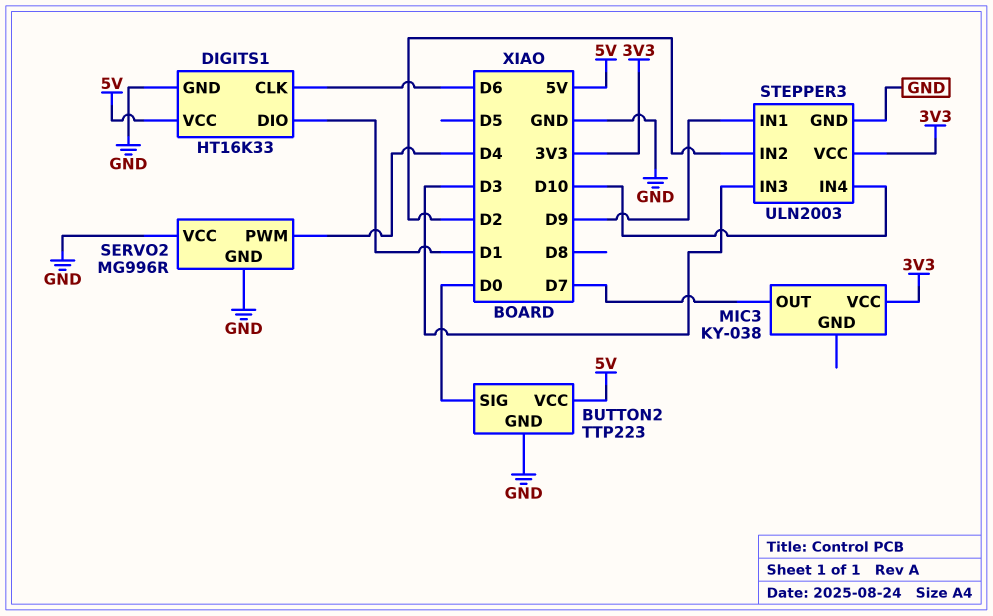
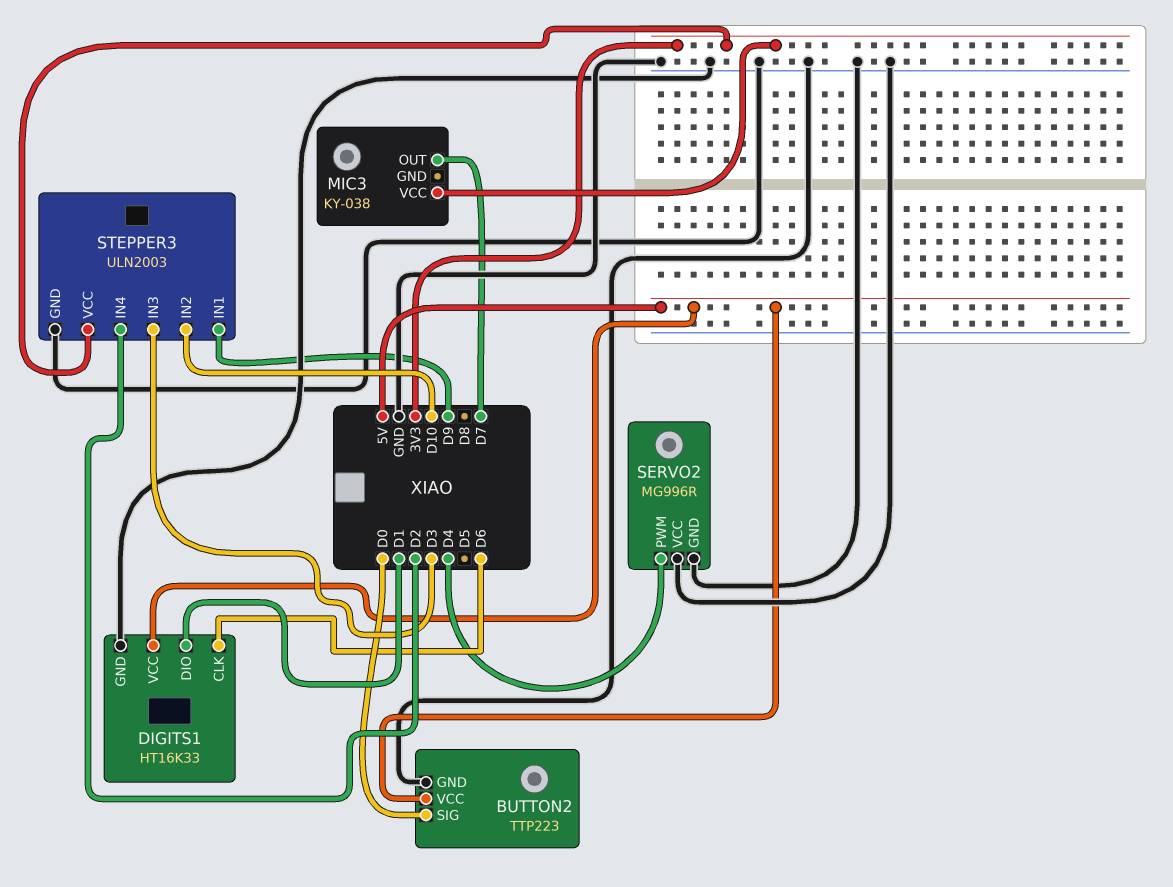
STEPPER3 pin IN2: D2 -> D10
STEPPER3 pin IN4: D10 -> D2

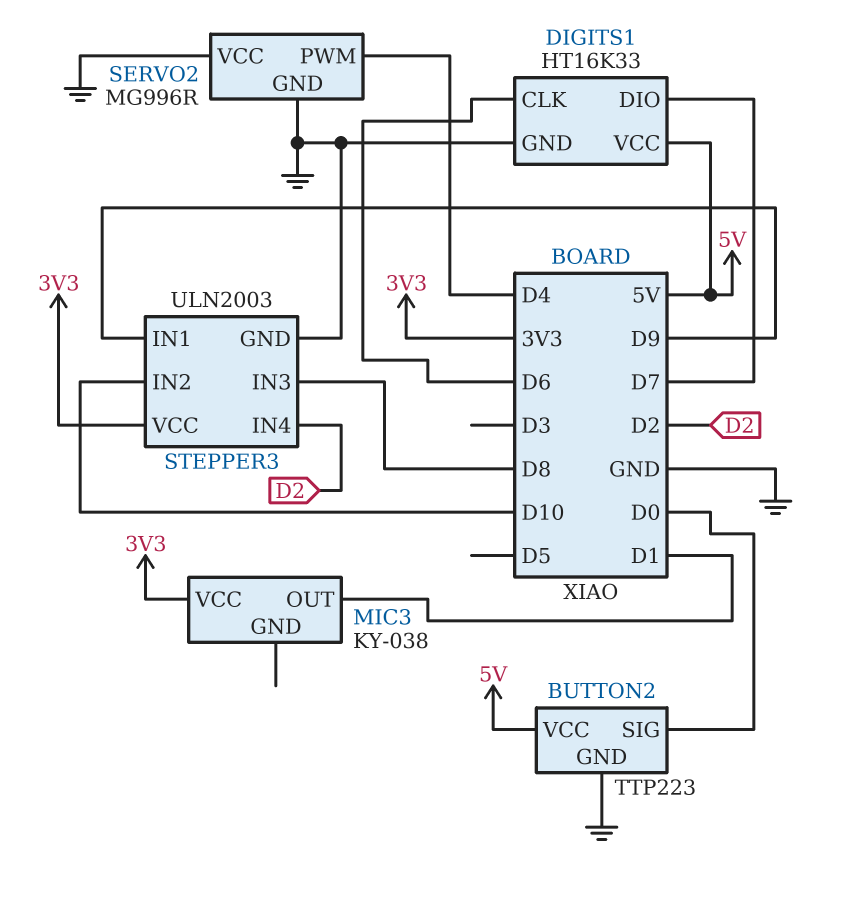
DIGITS1 pin DIO: D1 -> D7
MIC3 pin OUT: D7 -> D1
STEPPER3 pin IN3: D3 -> D8

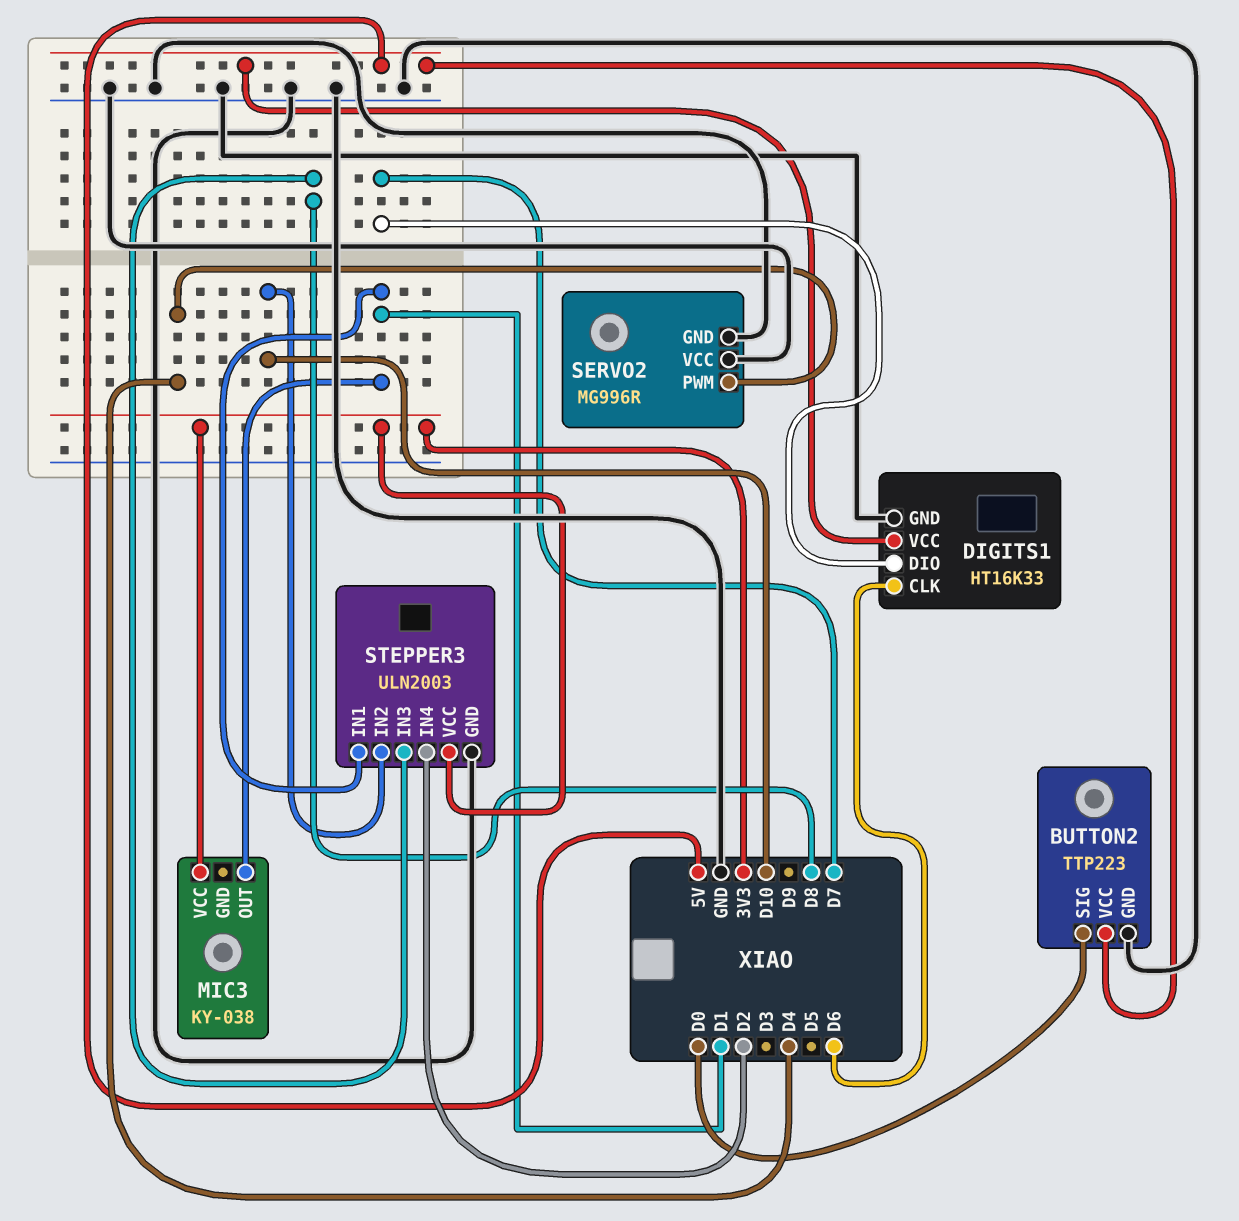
STEPPER3 pin IN1: D9 -> D1

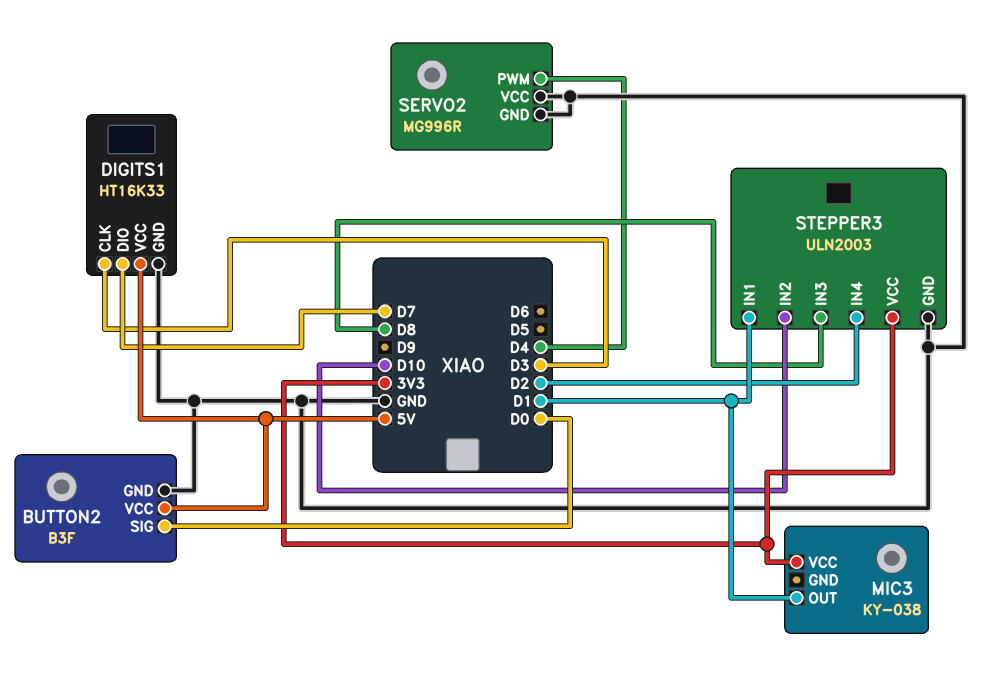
BUTTON2: TTP223 -> B3F
DIGITS1 pin CLK: D6 -> D3

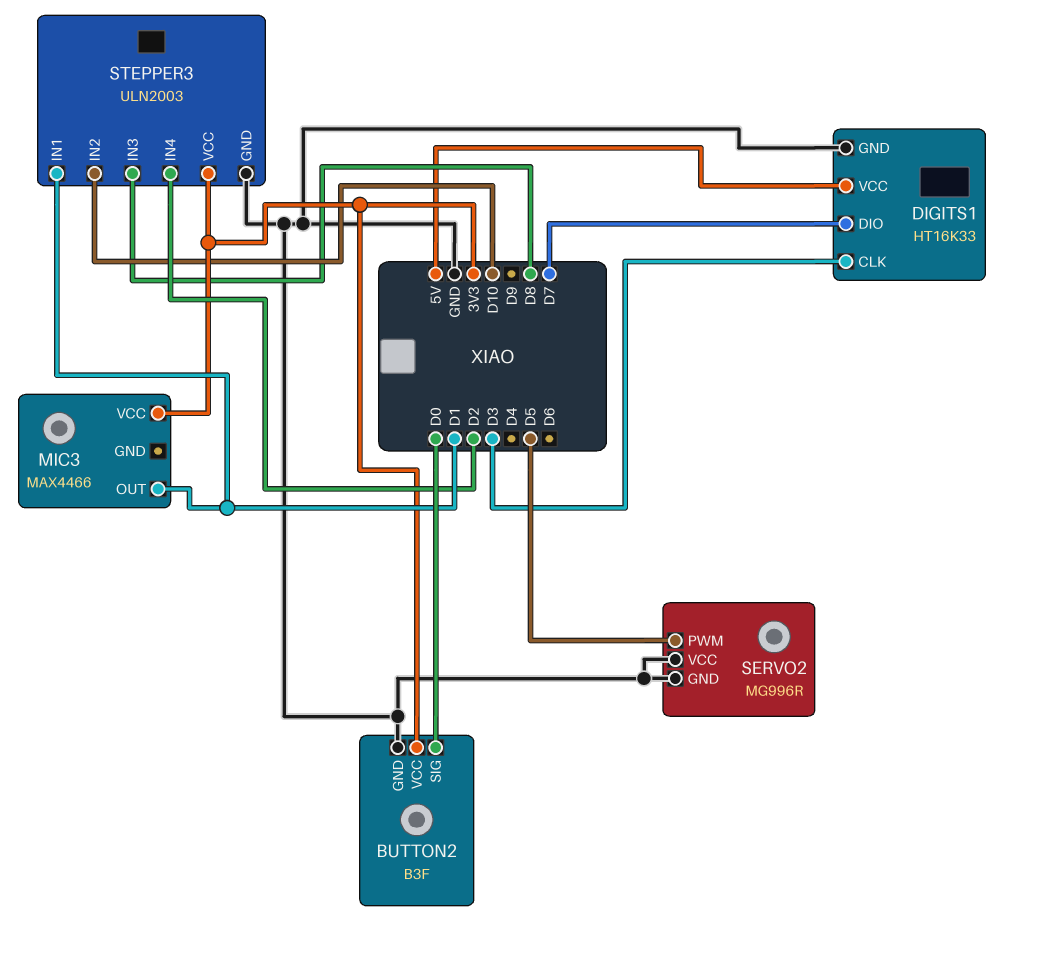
BUTTON2 pin VCC: 5V -> 3V3
MIC3: KY-038 -> MAX4466
SERVO2 pin PWM: D4 -> D5

